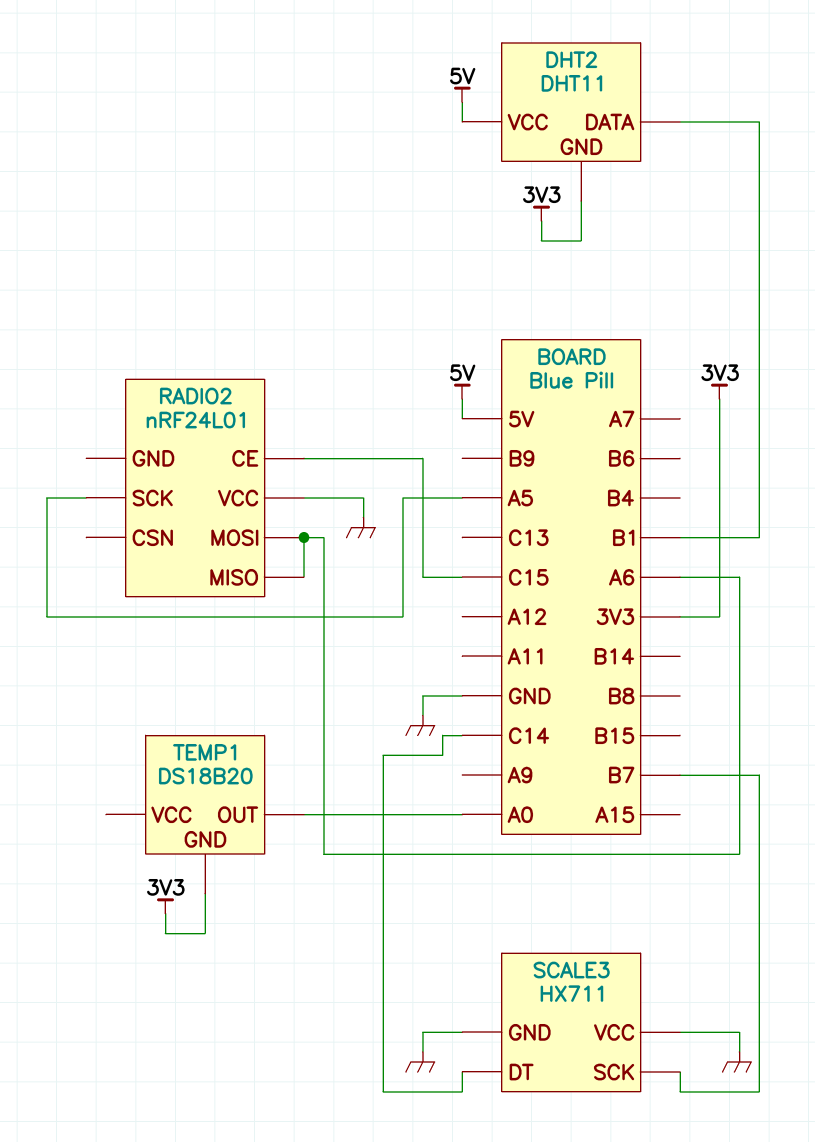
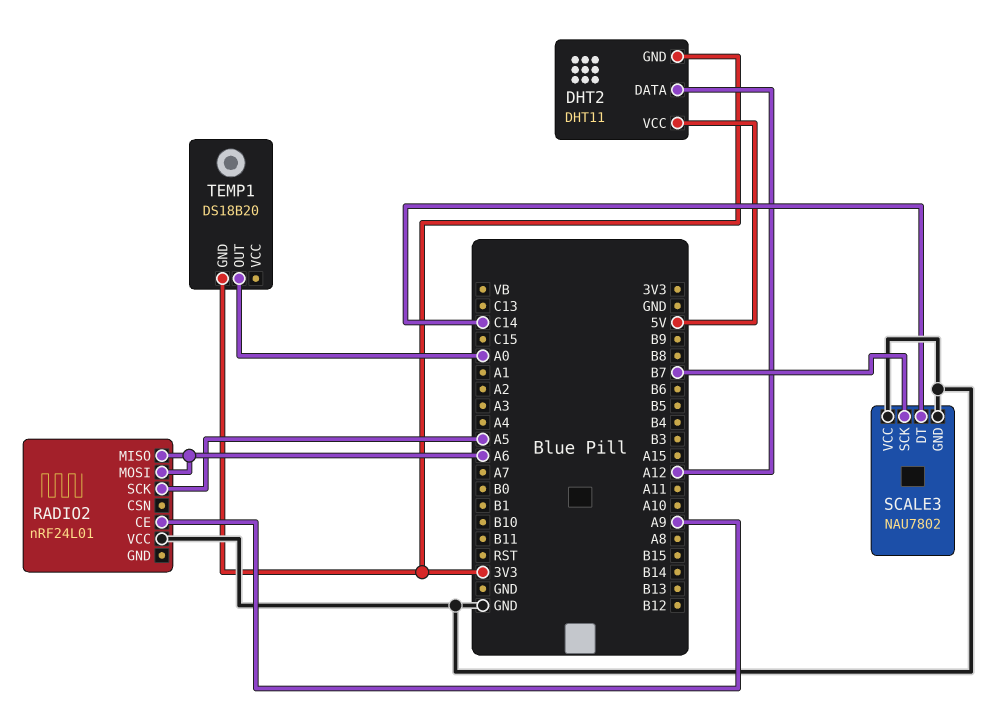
DHT2 pin DATA: B1 -> A12
RADIO2 pin CE: C15 -> A9
SCALE3: HX711 -> NAU7802

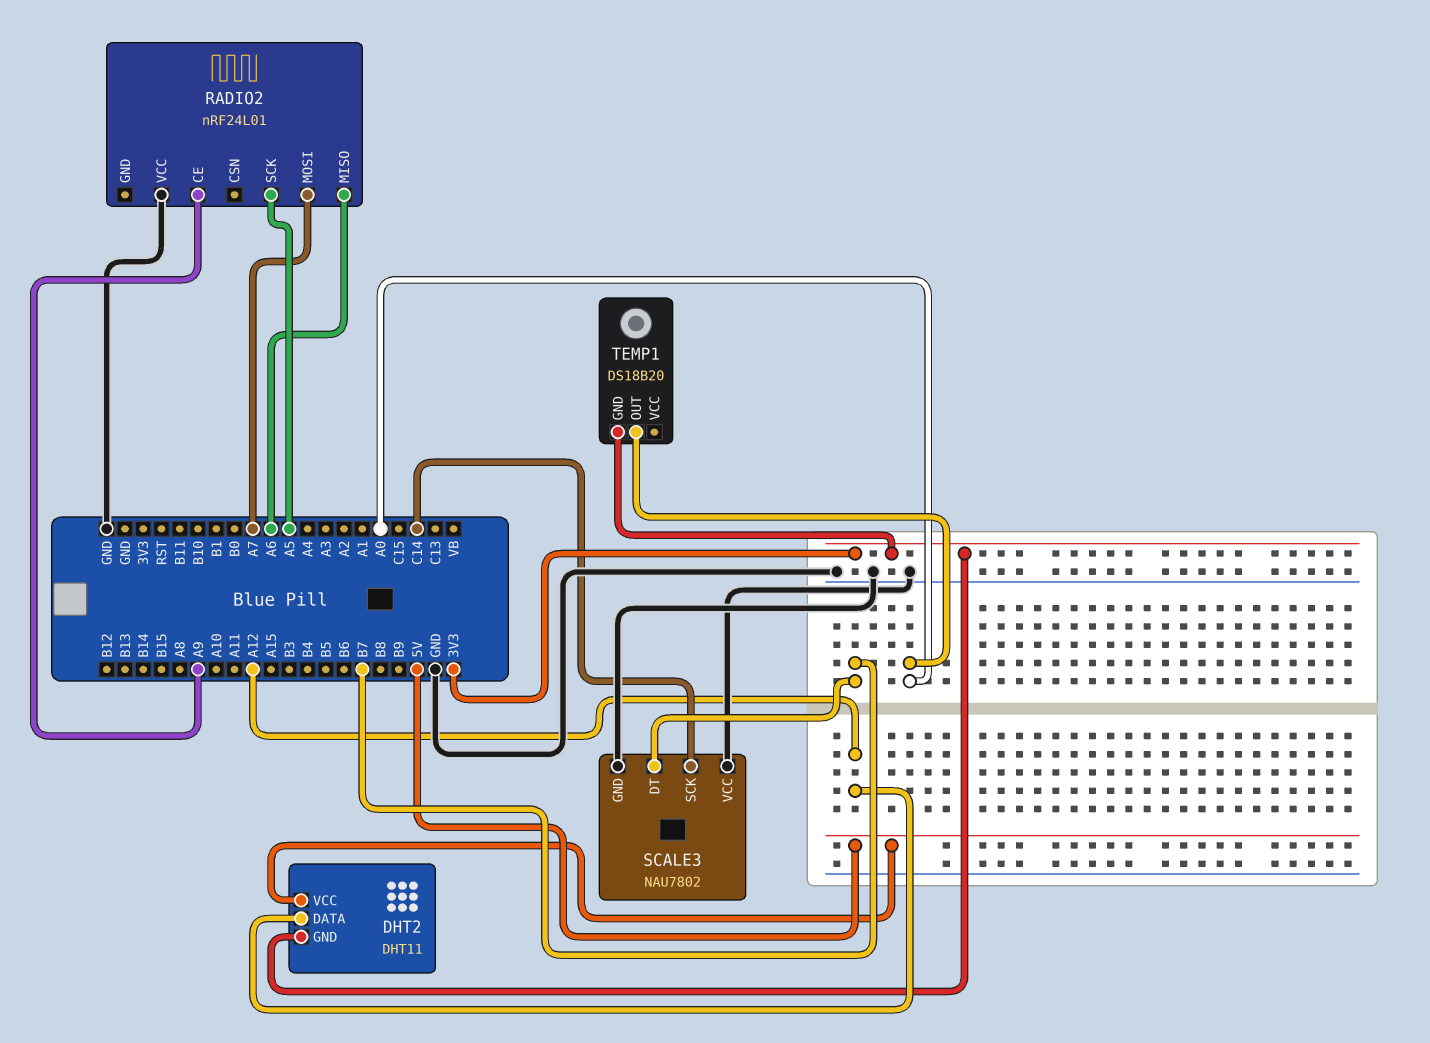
RADIO2 pin MOSI: A6 -> A7
SCALE3 pin DT: C14 -> B7
SCALE3 pin SCK: B7 -> C14

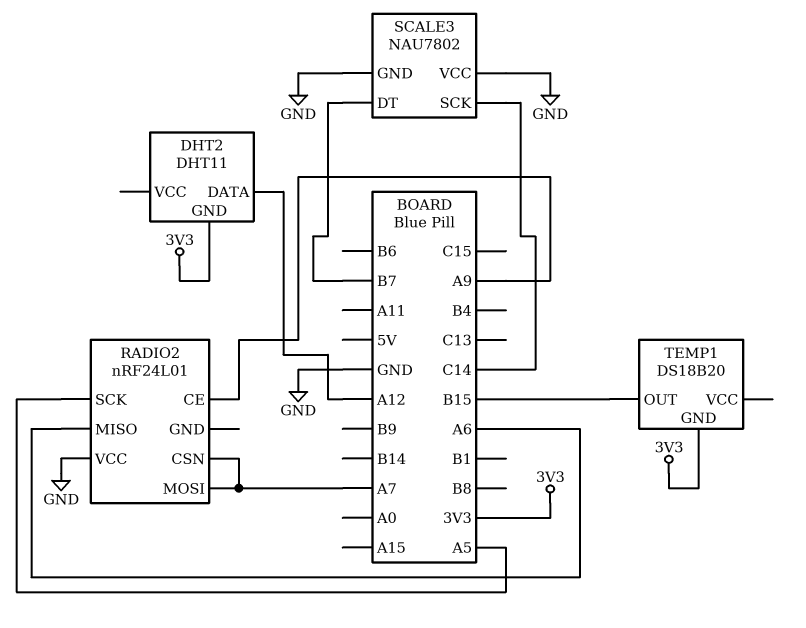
DHT2 pin VCC: 5V -> none
RADIO2 pin CSN: none -> A7
TEMP1 pin OUT: A0 -> B15

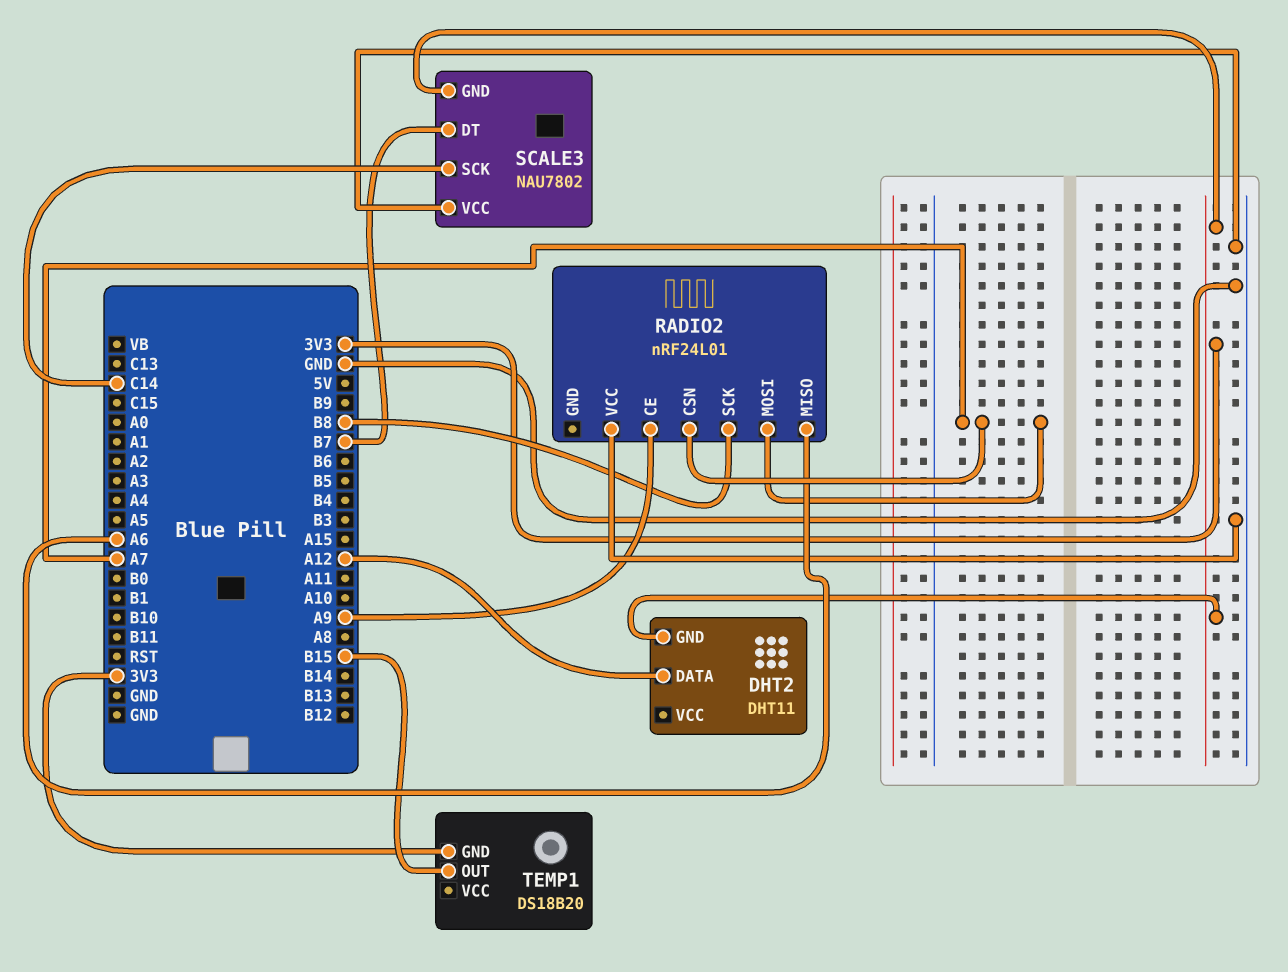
RADIO2 pin SCK: A5 -> B8
SCALE3 pin GND: GND -> 3V3

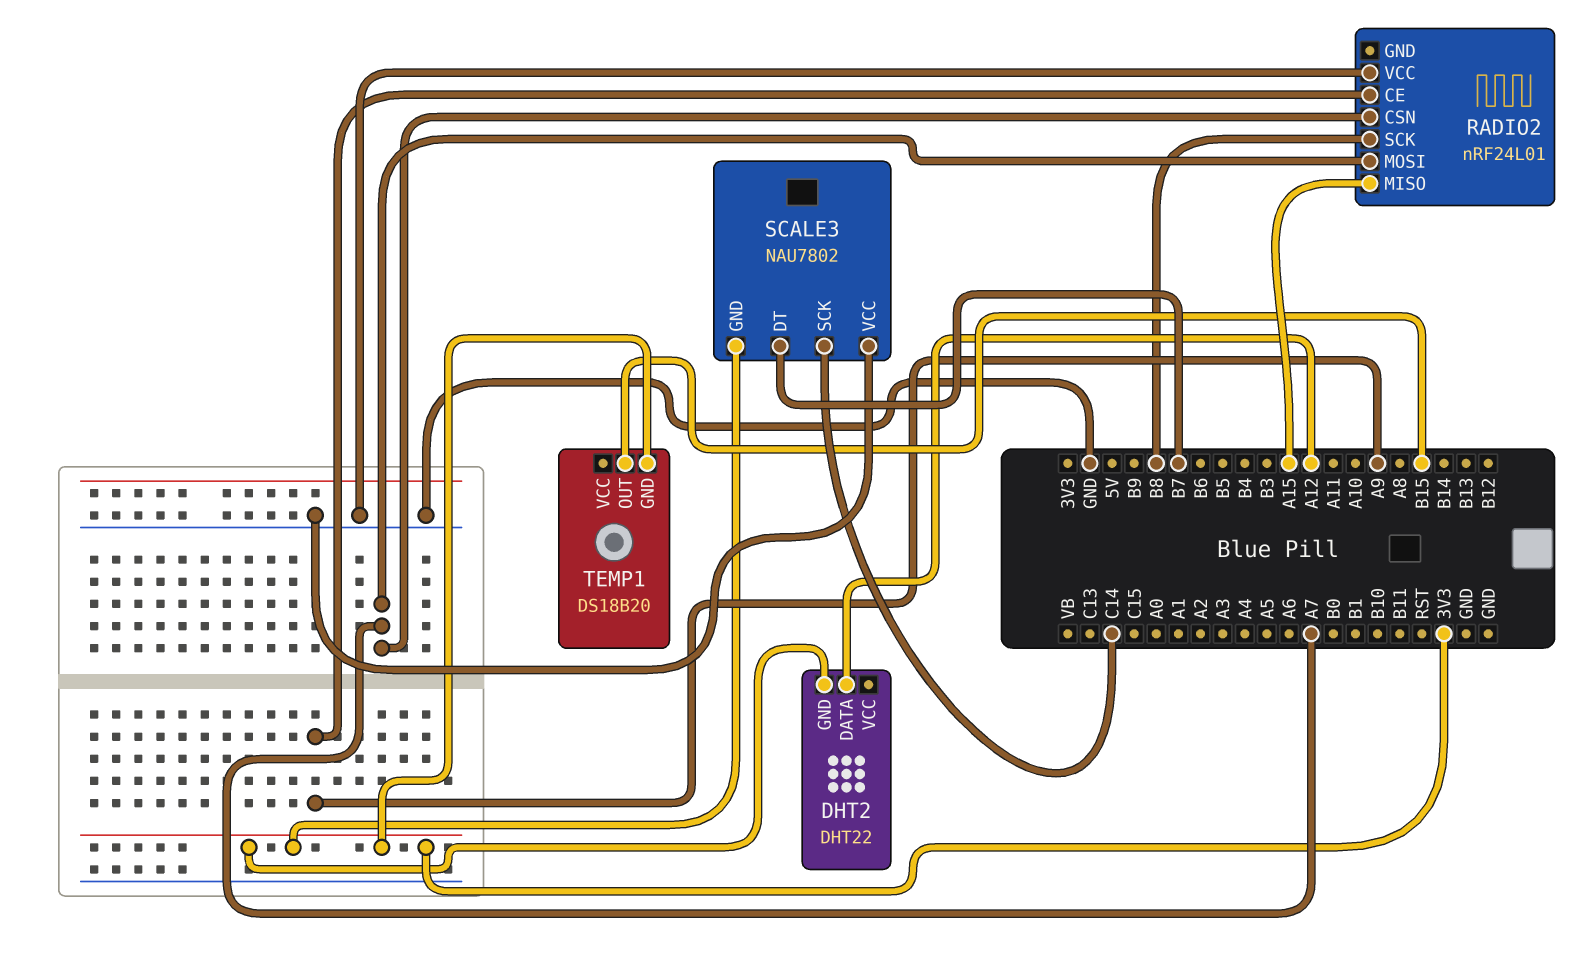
DHT2: DHT11 -> DHT22
RADIO2 pin MISO: A6 -> A15

